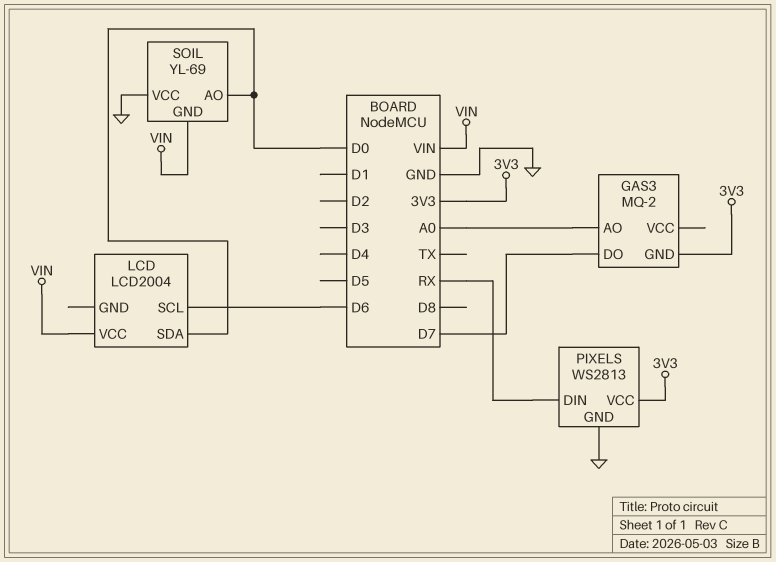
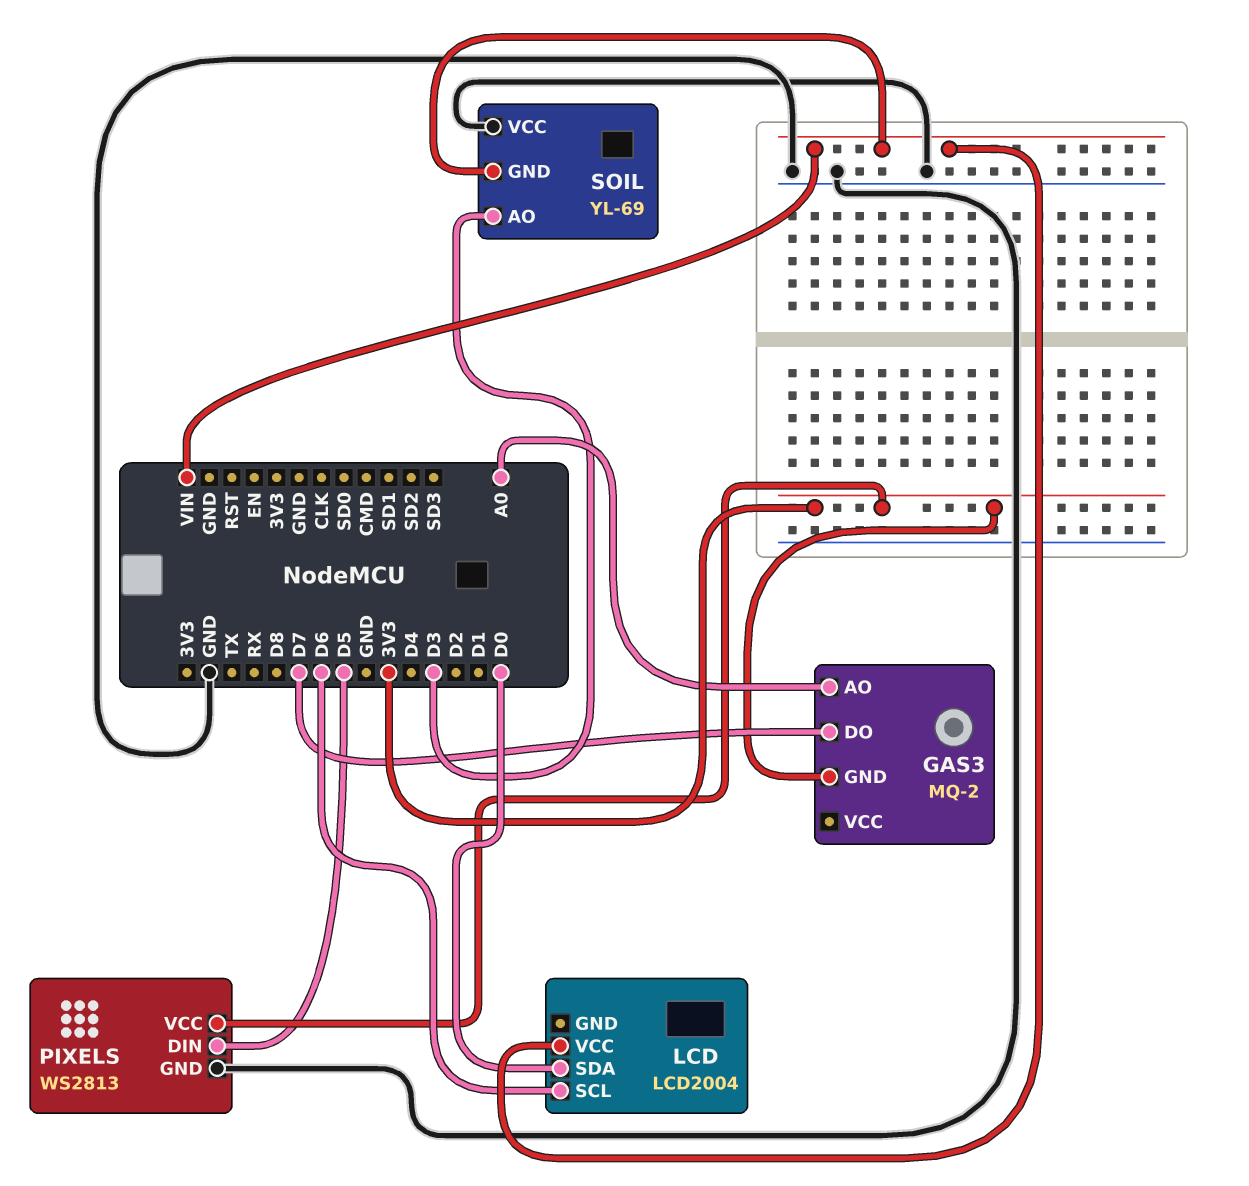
PIXELS pin DIN: RX -> D5
SOIL pin AO: D0 -> D3

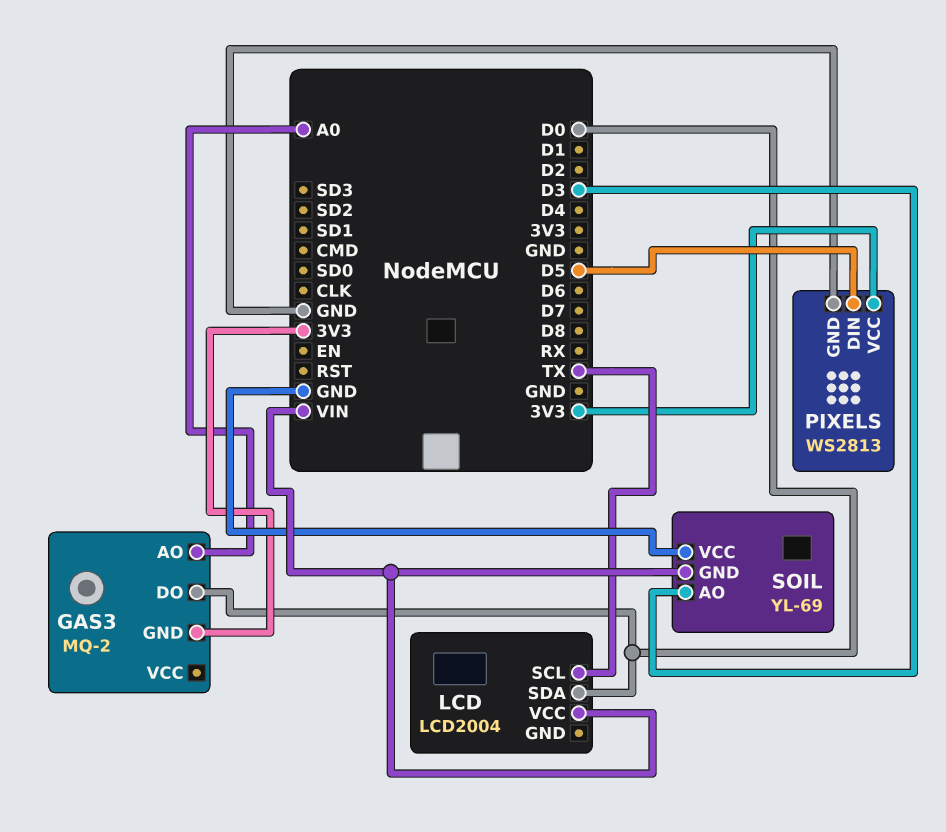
GAS3 pin DO: D7 -> D0
LCD pin SCL: D6 -> TX

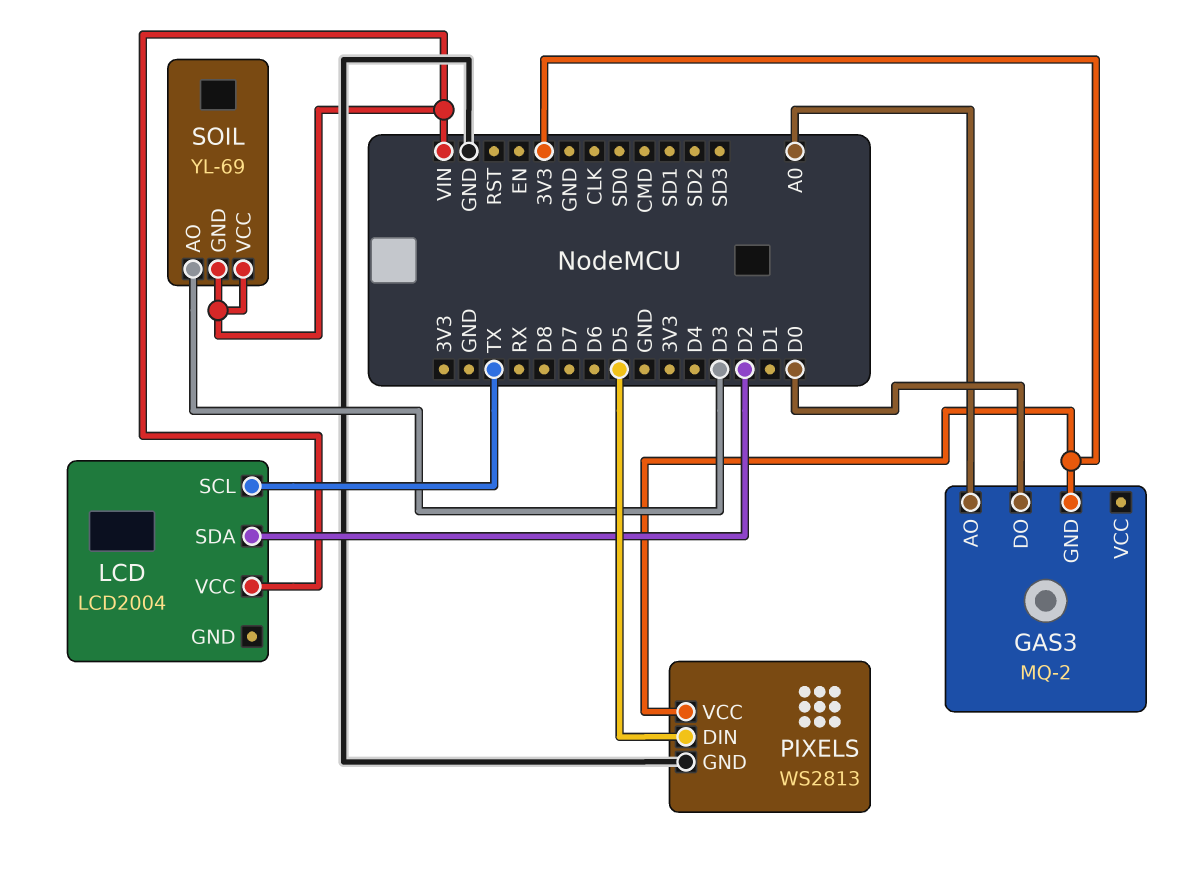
LCD pin SDA: D0 -> D2
SOIL pin VCC: GND -> VIN

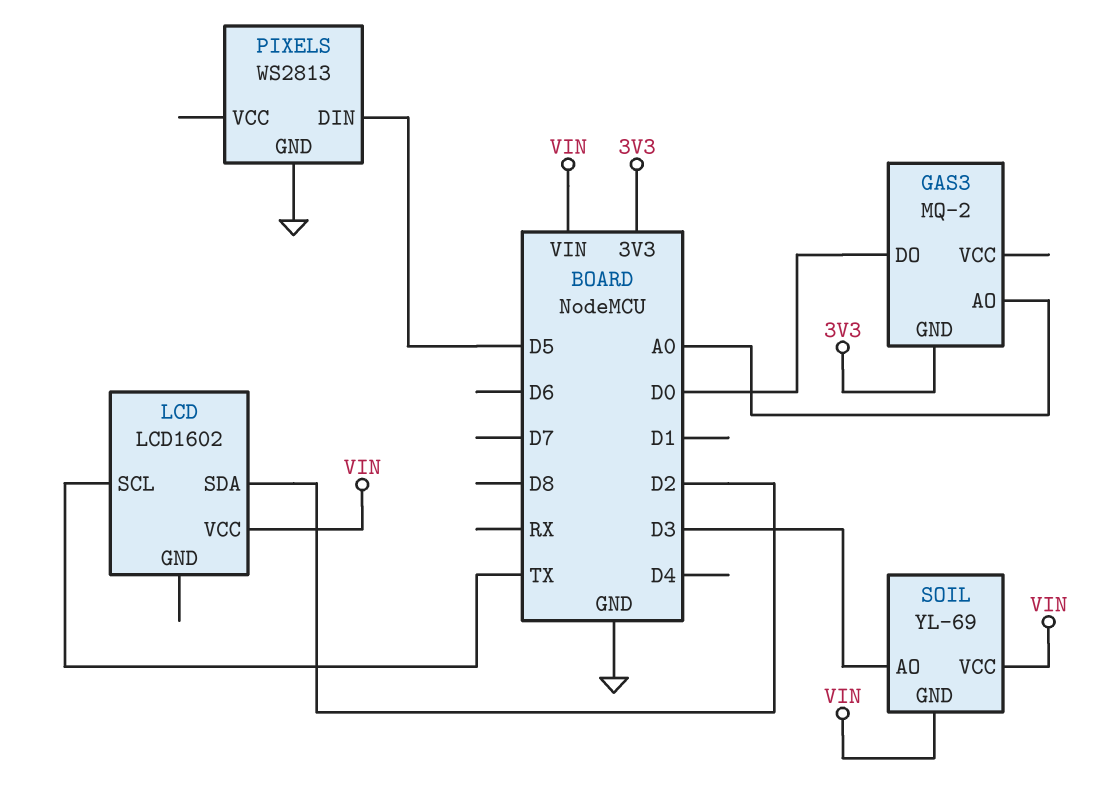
LCD: LCD2004 -> LCD1602
PIXELS pin VCC: 3V3 -> none

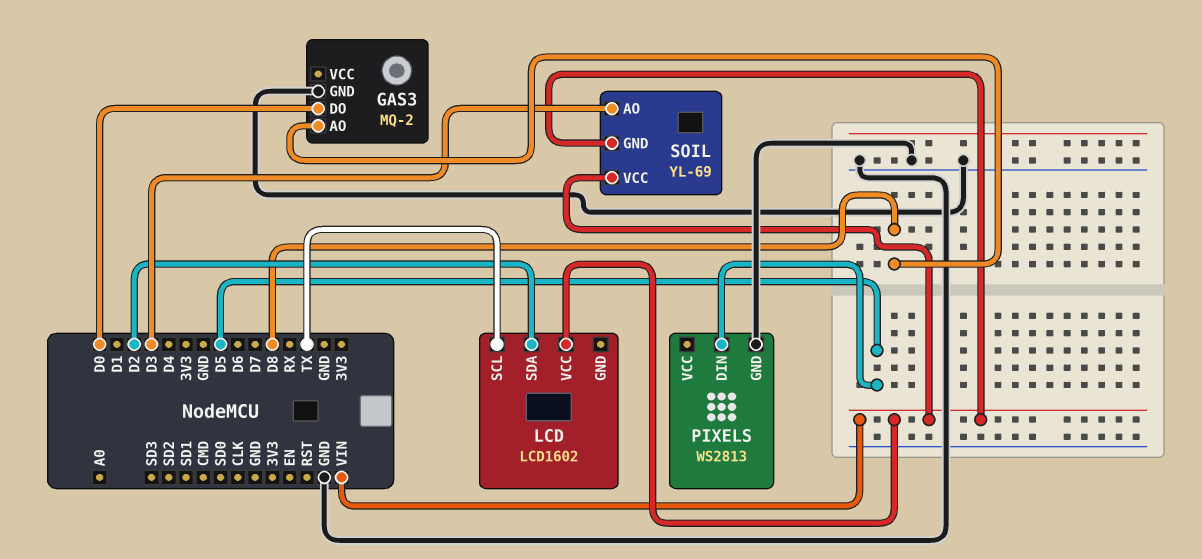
GAS3 pin AO: A0 -> D8
GAS3 pin GND: 3V3 -> GND

